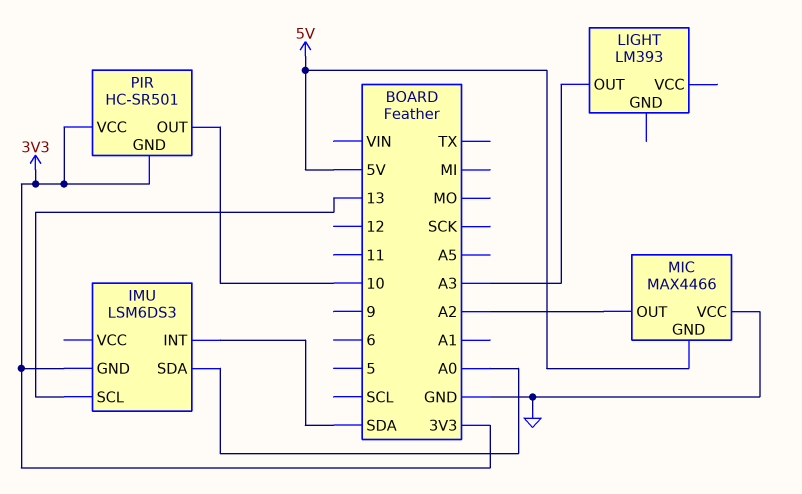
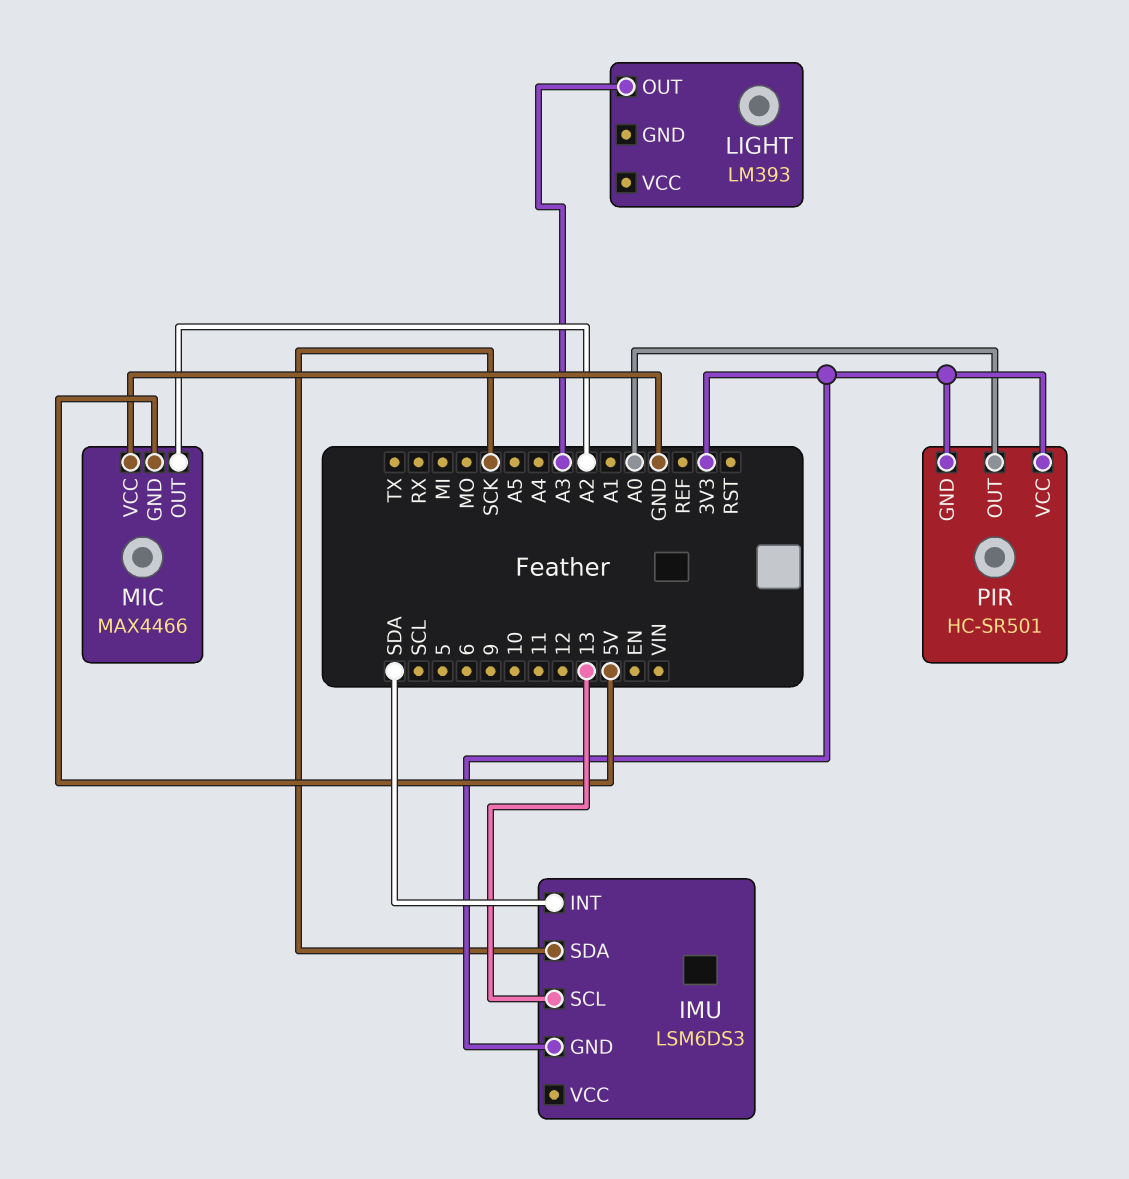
IMU pin SDA: A0 -> SCK
PIR pin OUT: 10 -> A0

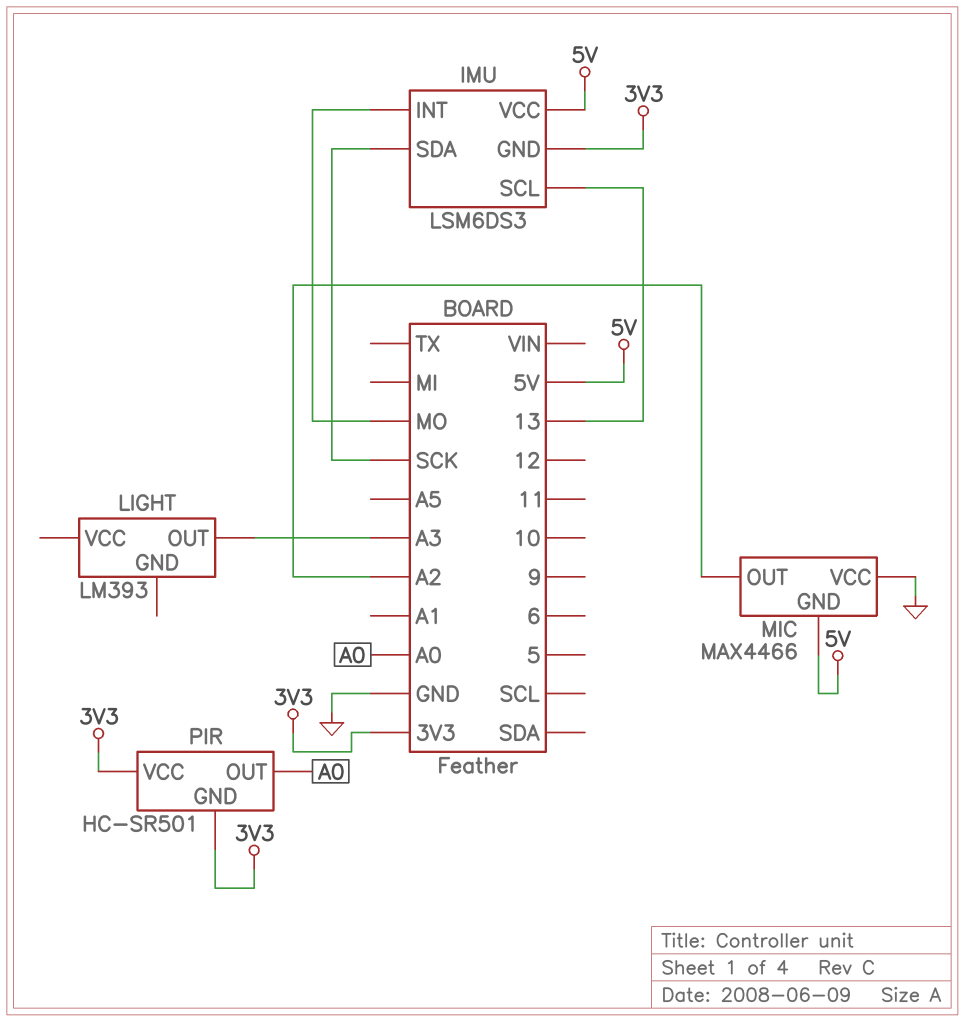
IMU pin INT: SDA -> MO
IMU pin VCC: none -> 5V

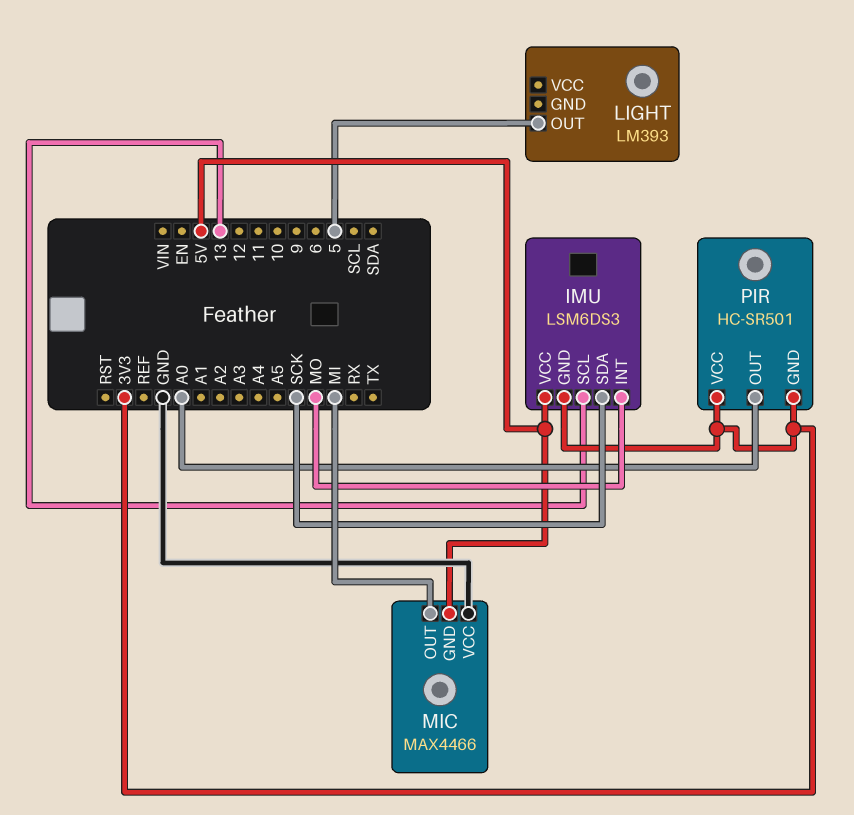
LIGHT pin OUT: A3 -> 5
MIC pin OUT: A2 -> MI

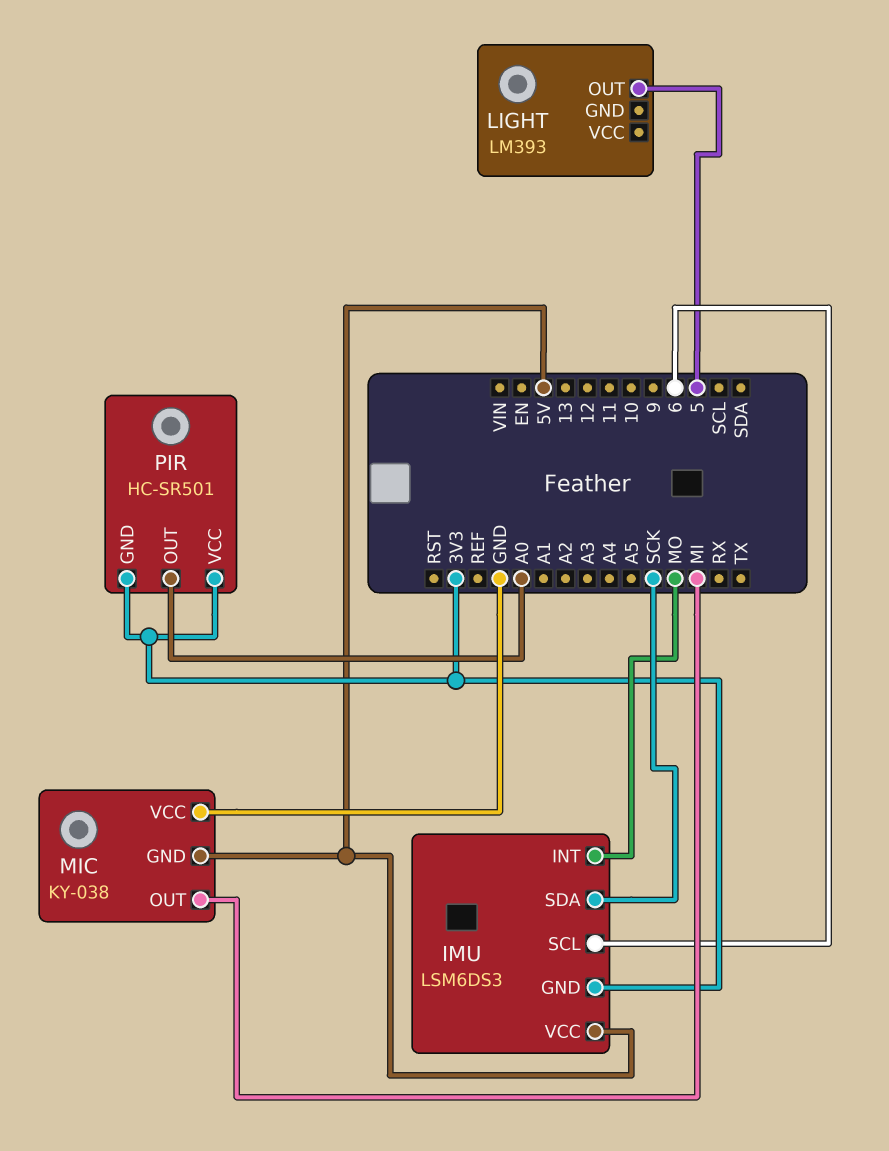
IMU pin SCL: 13 -> 6
MIC: MAX4466 -> KY-038

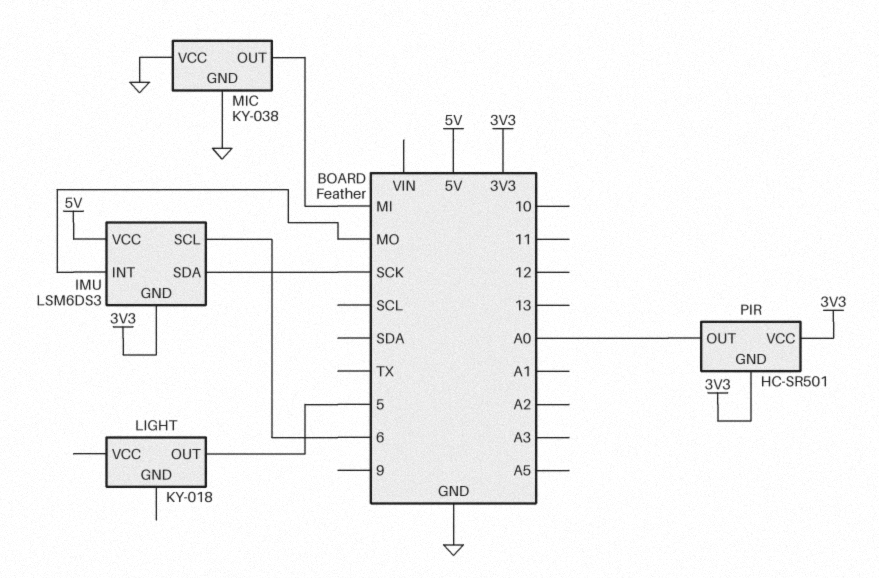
LIGHT: LM393 -> KY-018
MIC pin GND: 5V -> GND

